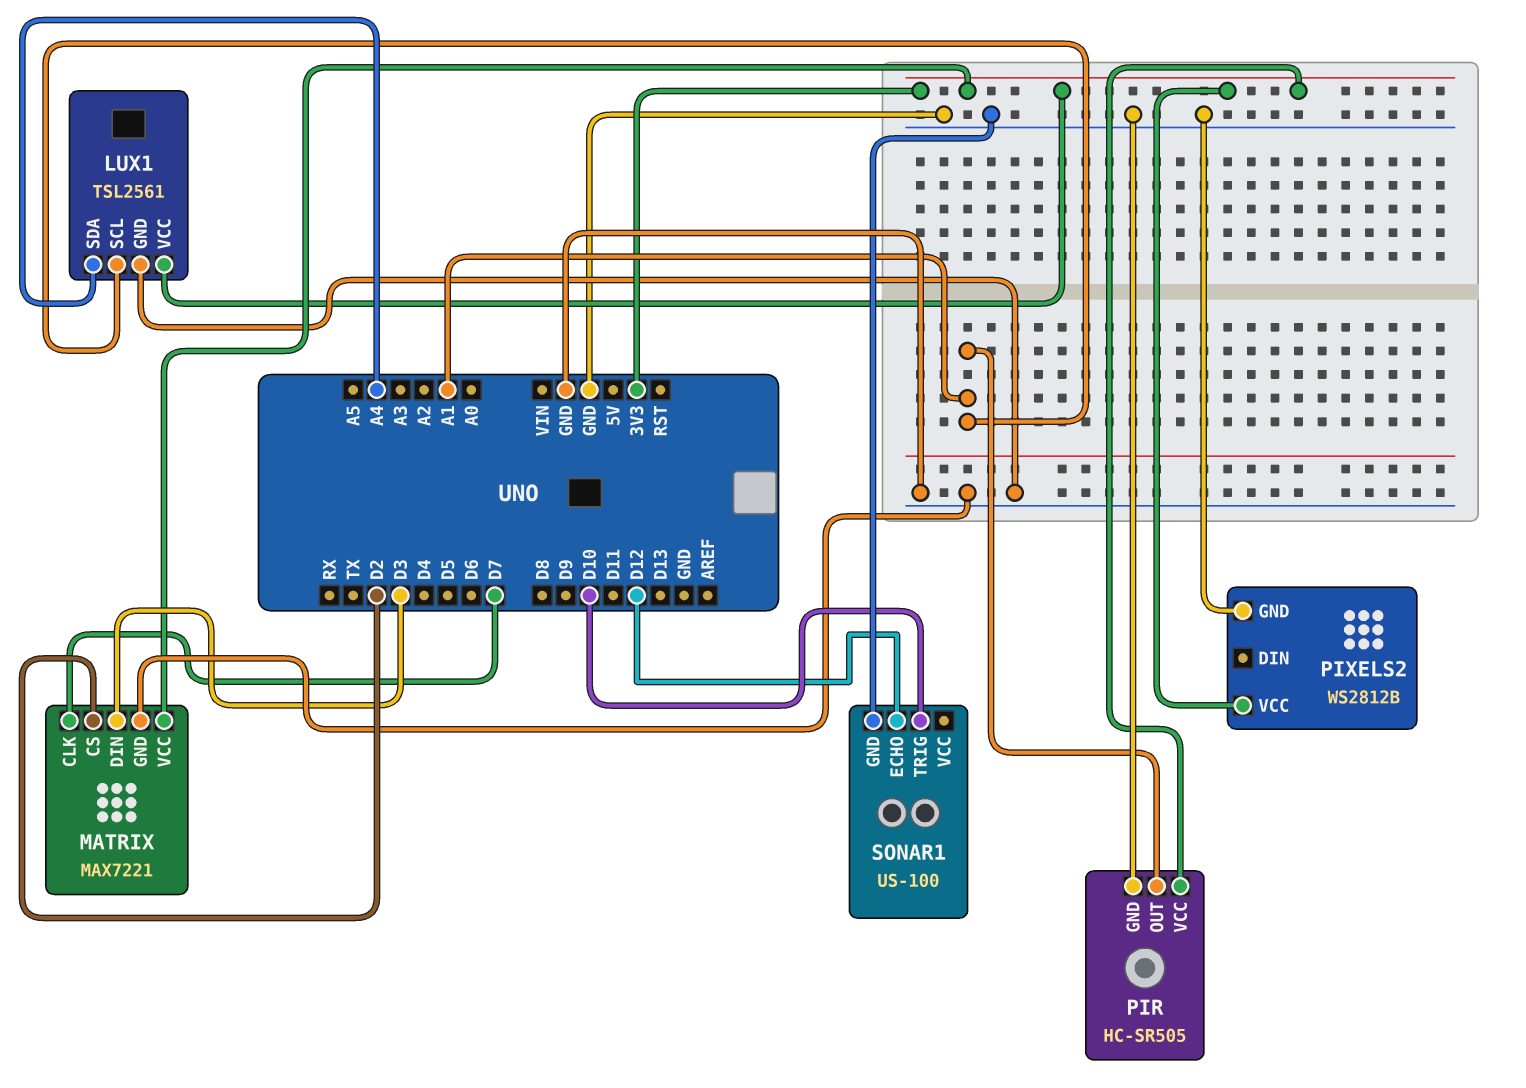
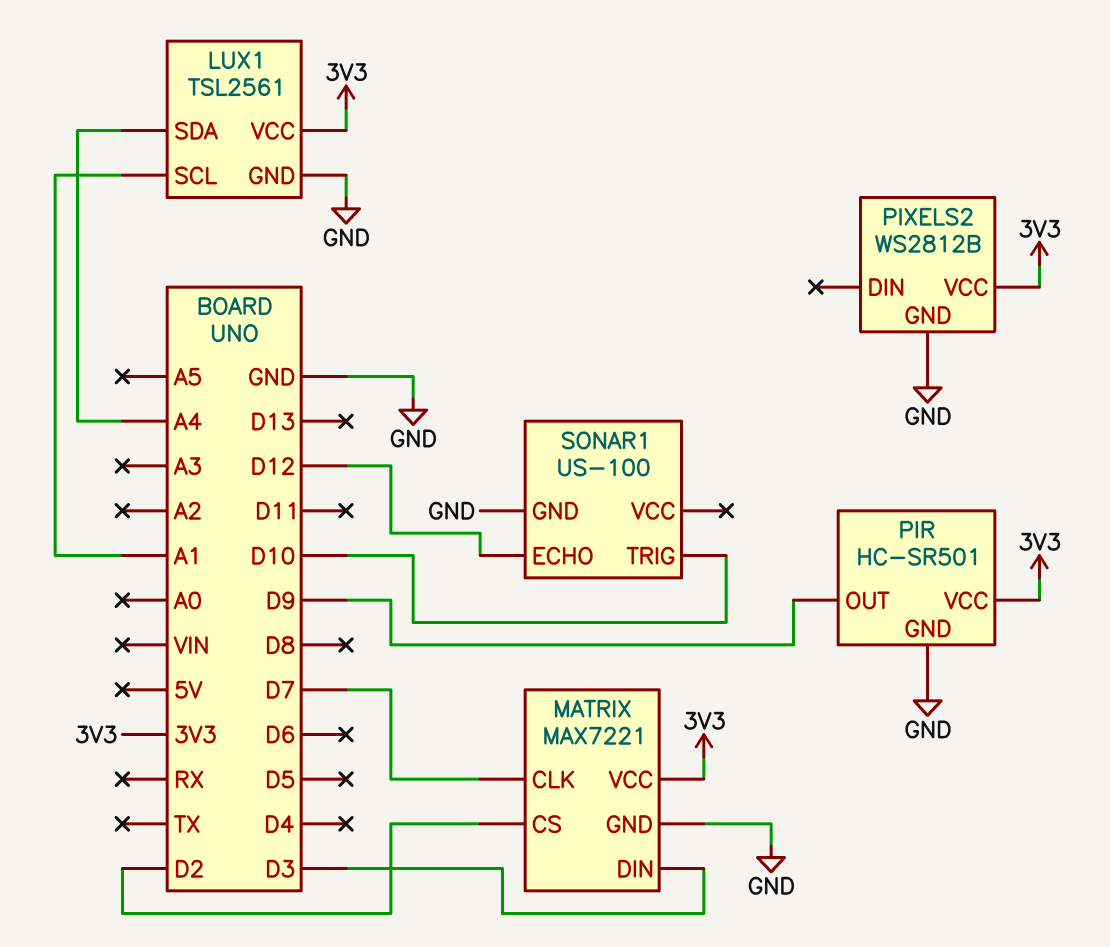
PIR: HC-SR505 -> HC-SR501
PIR pin OUT: A1 -> D9

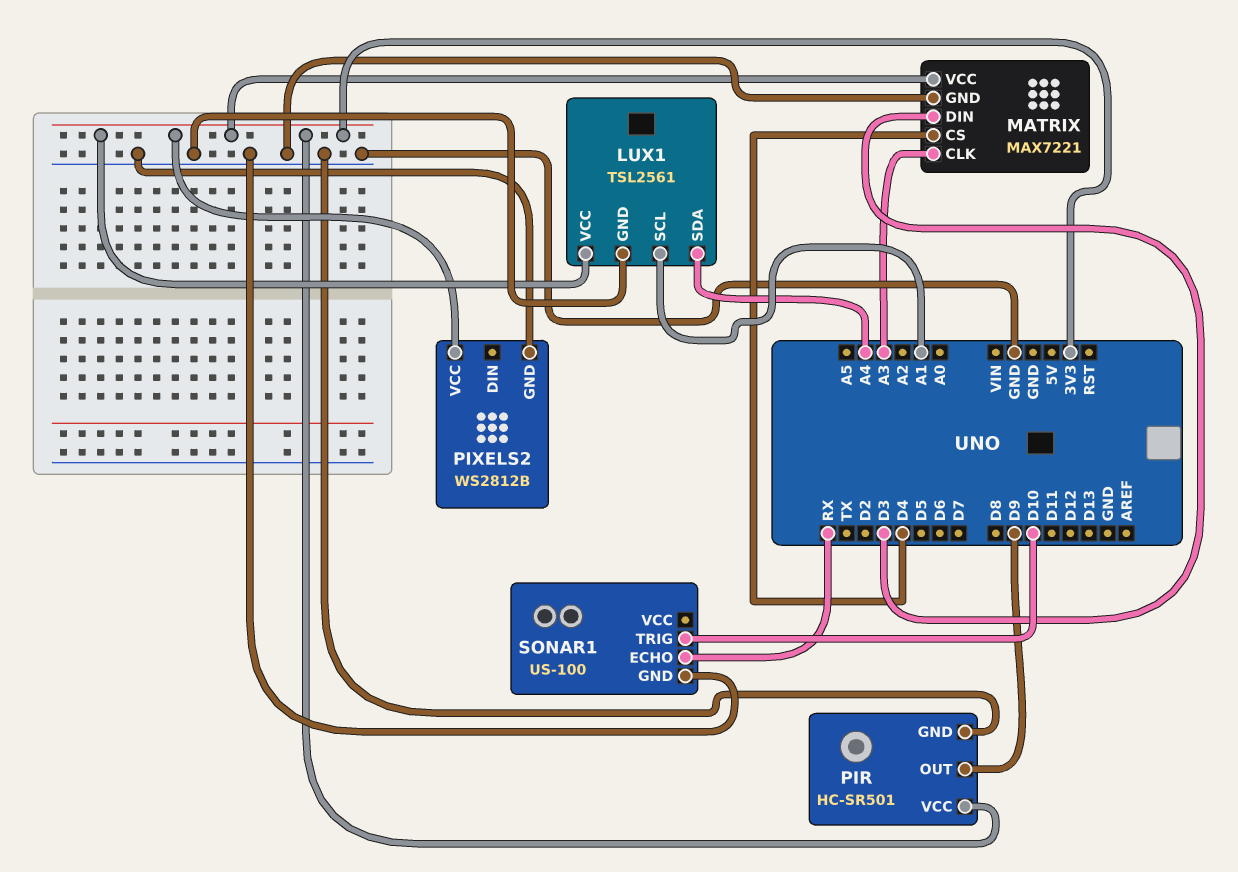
MATRIX pin CLK: D7 -> A3
MATRIX pin CS: D2 -> D4
SONAR1 pin ECHO: D12 -> RX

